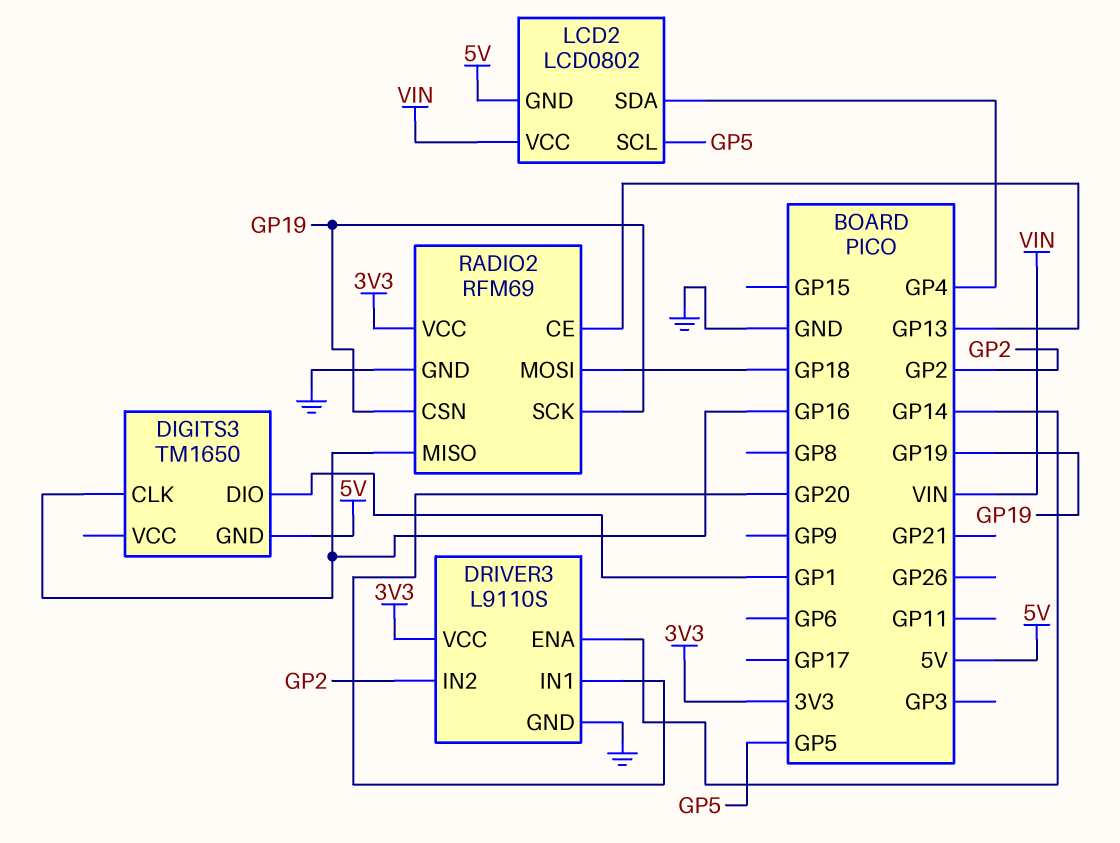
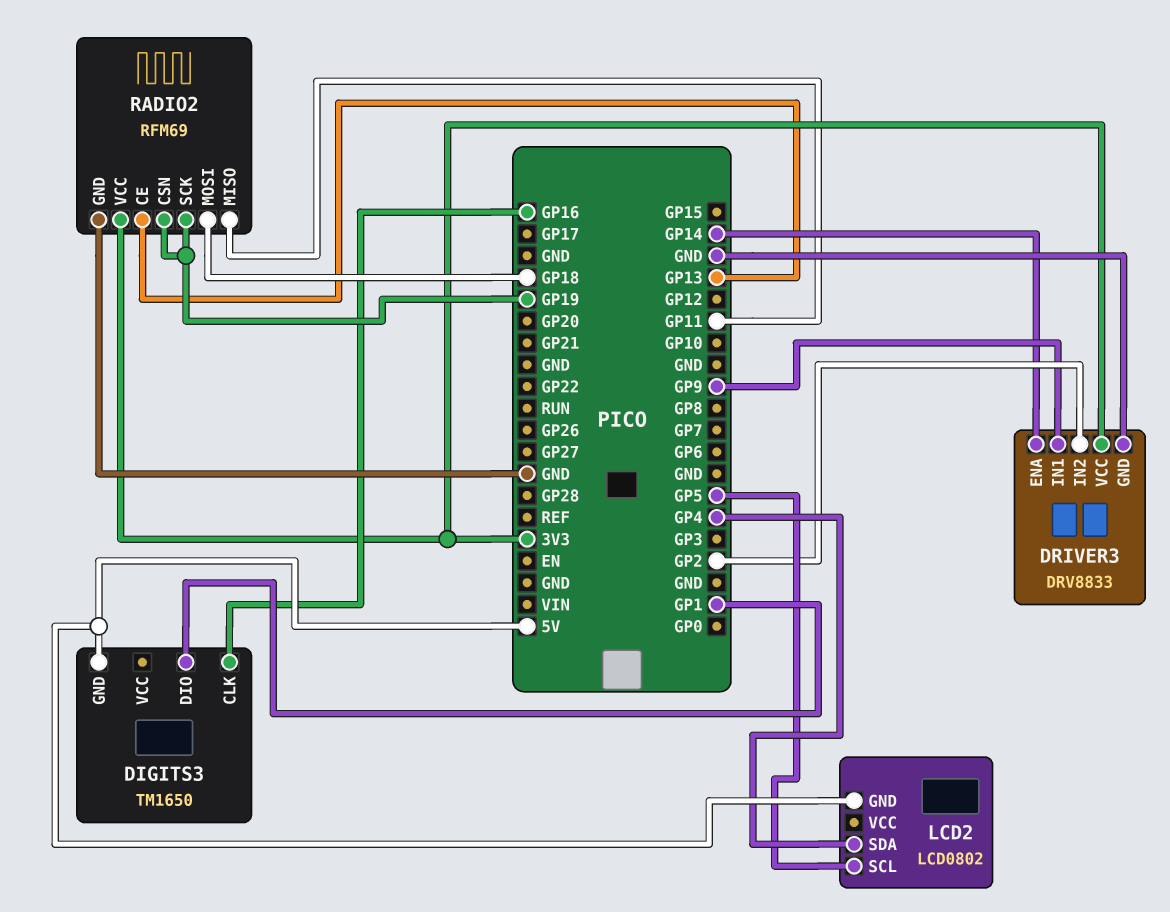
DRIVER3: L9110S -> DRV8833
DRIVER3 pin IN1: GP20 -> GP9
LCD2 pin VCC: VIN -> none
RADIO2 pin MISO: GP16 -> GP11

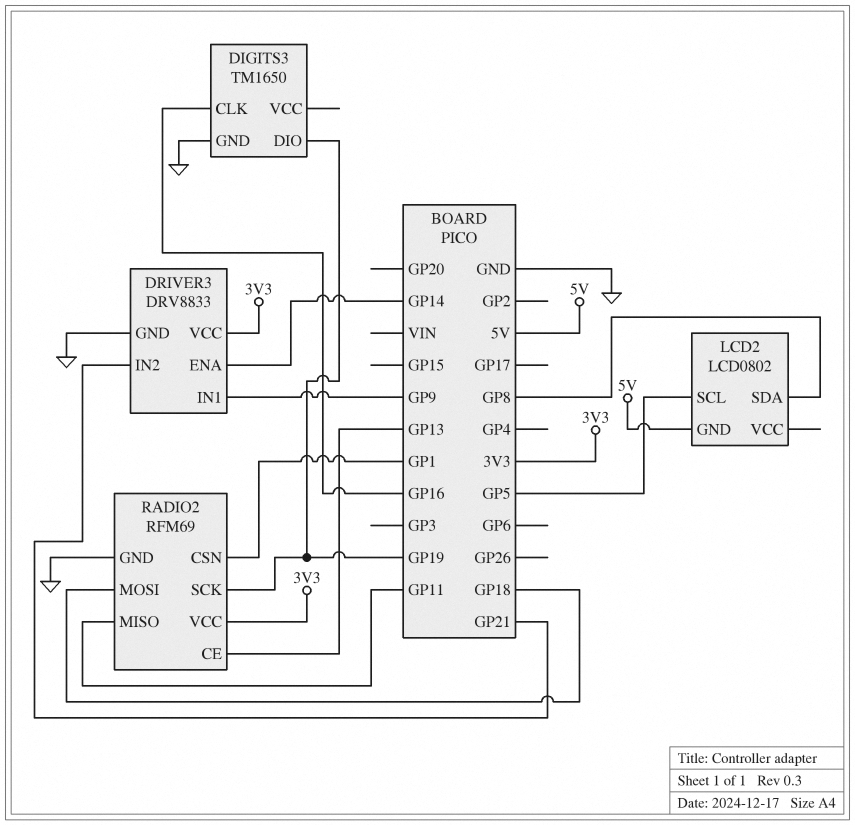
DIGITS3 pin DIO: GP1 -> GP19
DIGITS3 pin GND: 5V -> GND
DRIVER3 pin IN2: GP2 -> GP21
LCD2 pin SDA: GP4 -> GP8
RADIO2 pin CSN: GP19 -> GP1

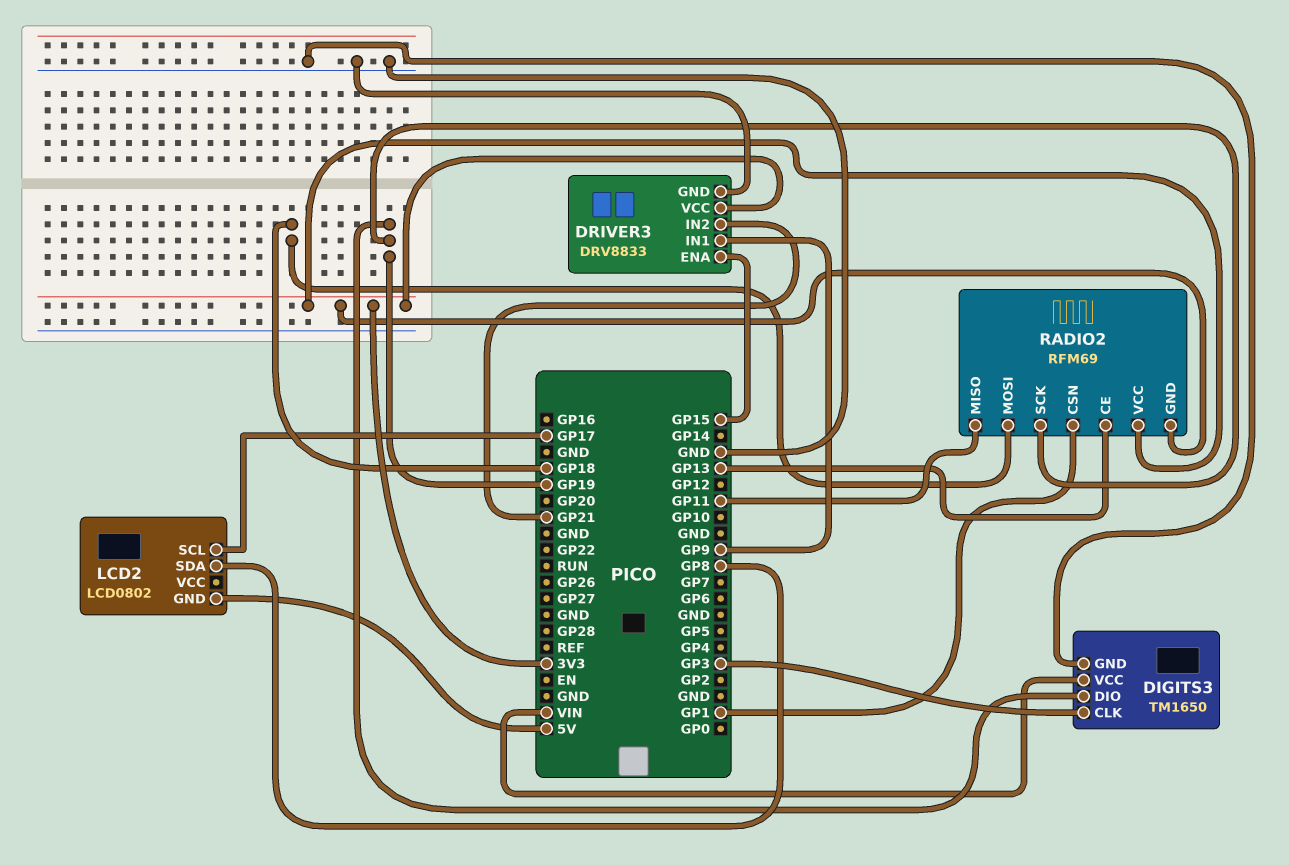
DIGITS3 pin CLK: GP16 -> GP3
DIGITS3 pin VCC: none -> VIN
DRIVER3 pin ENA: GP14 -> GP15
LCD2 pin SCL: GP5 -> GP17
RADIO2 pin GND: GND -> 3V3

